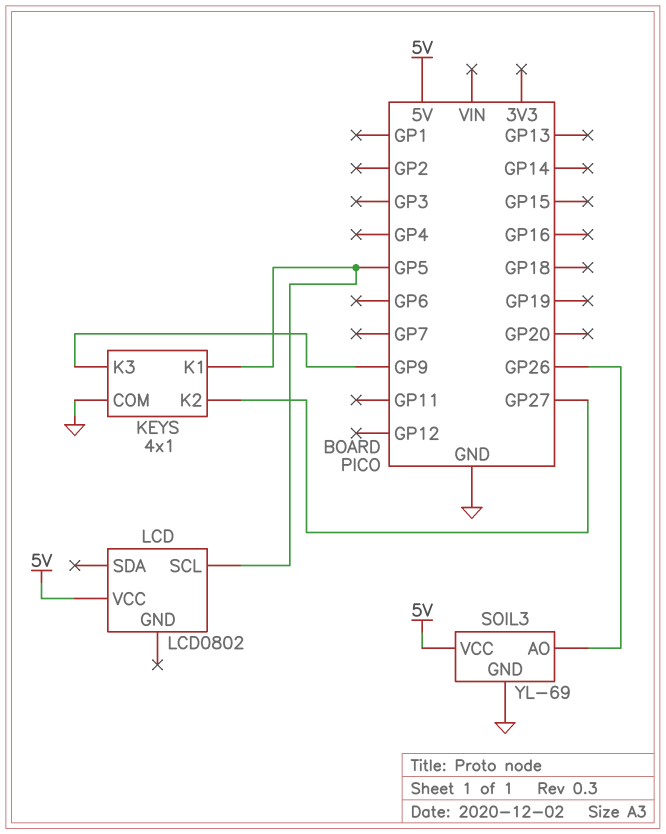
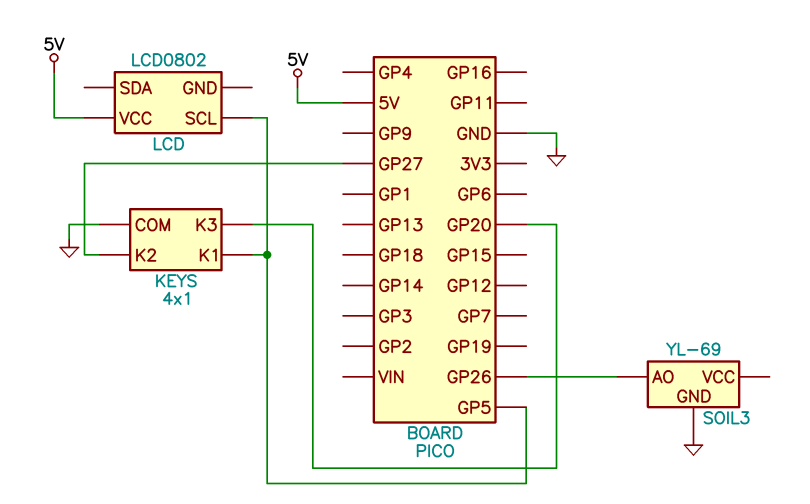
KEYS pin K3: GP9 -> GP20
SOIL3 pin VCC: 5V -> none

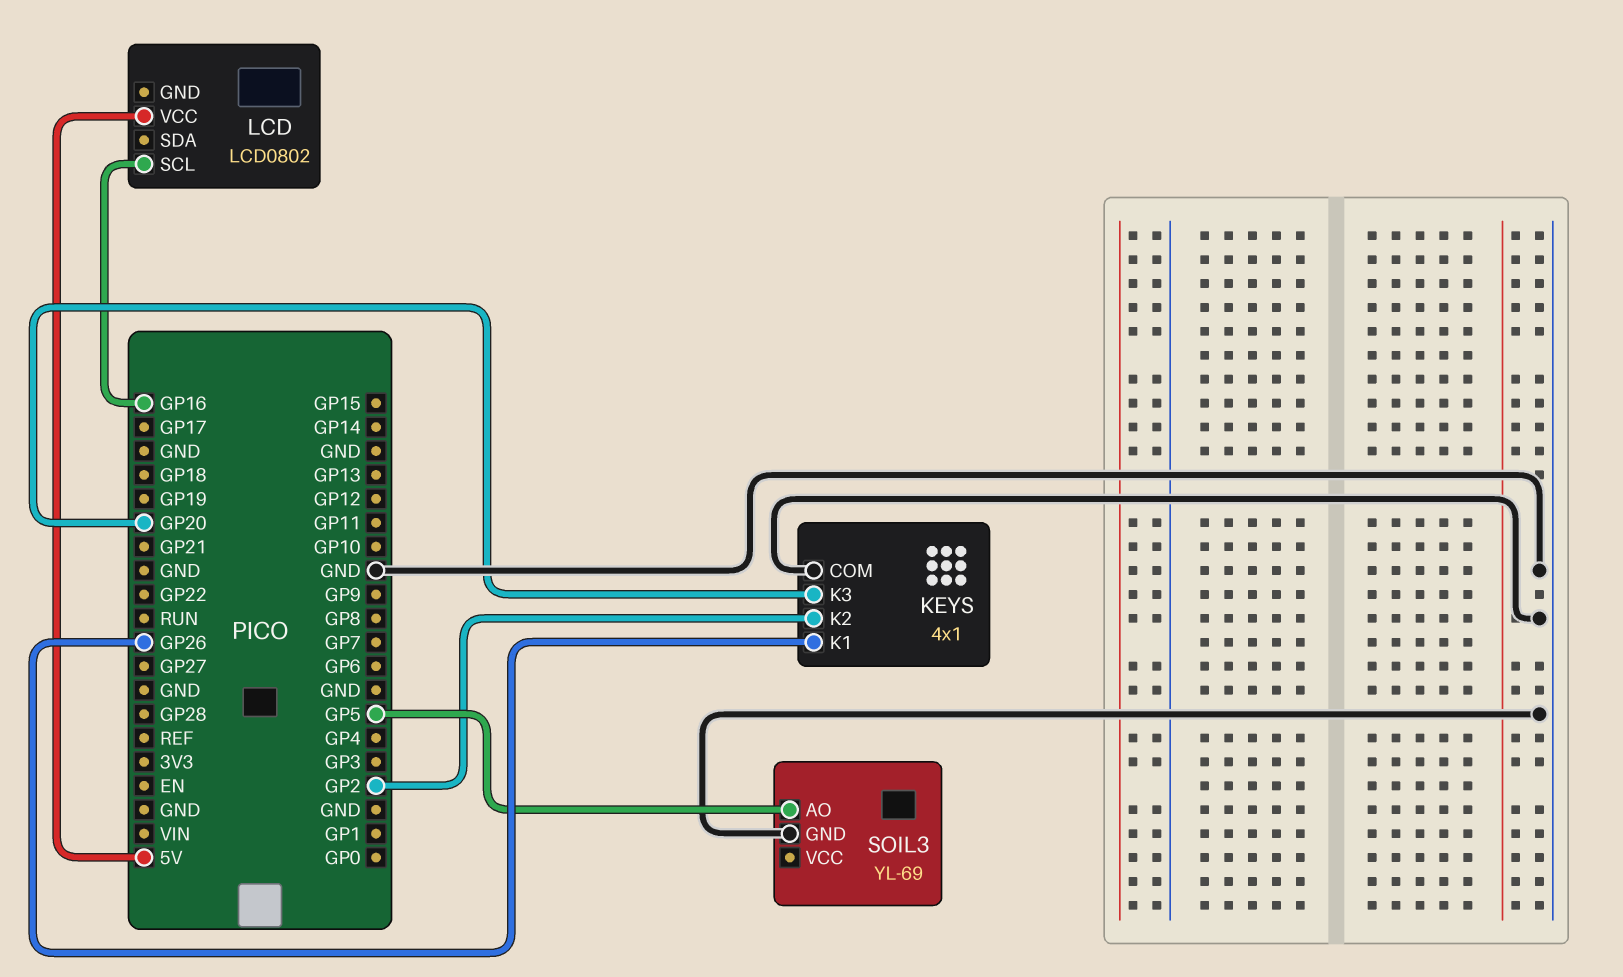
KEYS pin K1: GP5 -> GP26
KEYS pin K2: GP27 -> GP2
LCD pin SCL: GP5 -> GP16
SOIL3 pin AO: GP26 -> GP5

